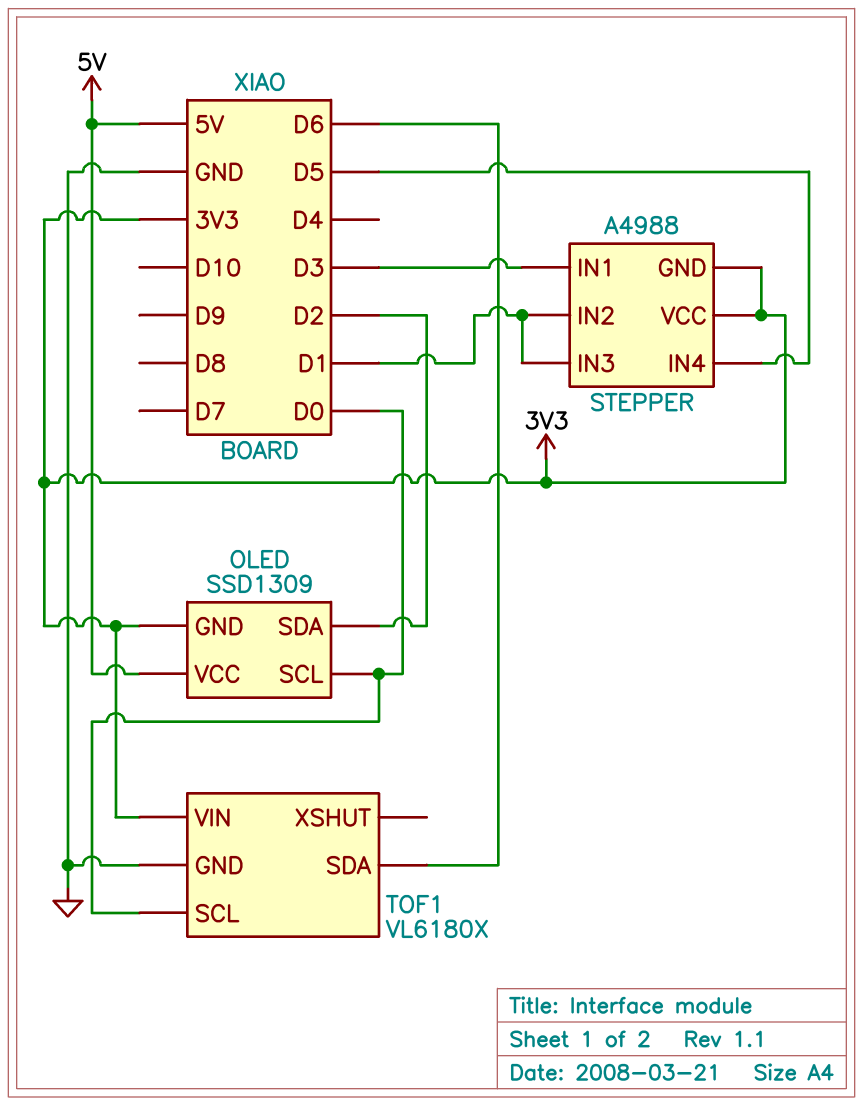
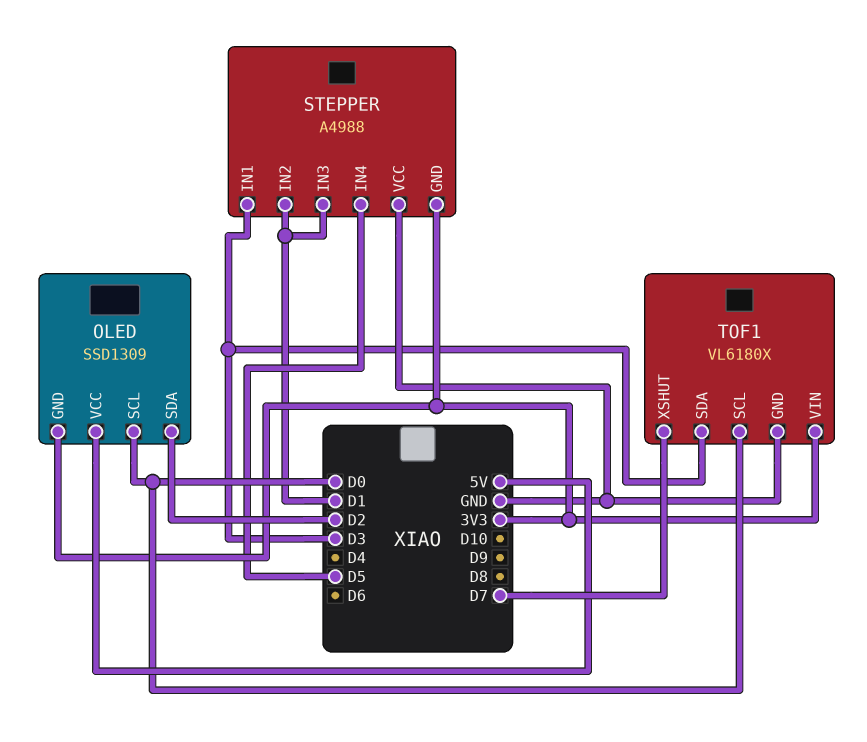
STEPPER pin VCC: 3V3 -> GND
TOF1 pin SDA: D6 -> D3
TOF1 pin XSHUT: none -> D7

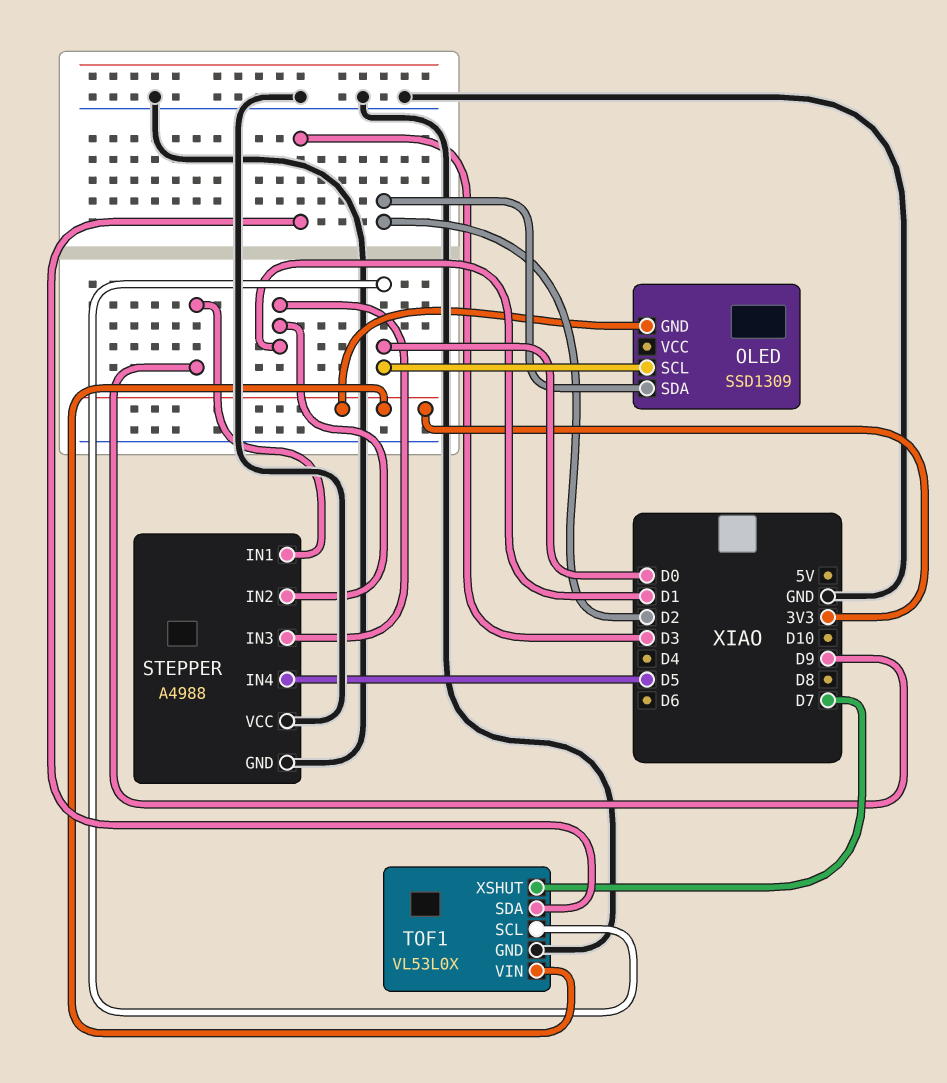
OLED pin VCC: 5V -> none
STEPPER pin GND: 3V3 -> GND
STEPPER pin IN1: D3 -> D9
TOF1: VL6180X -> VL53L0X

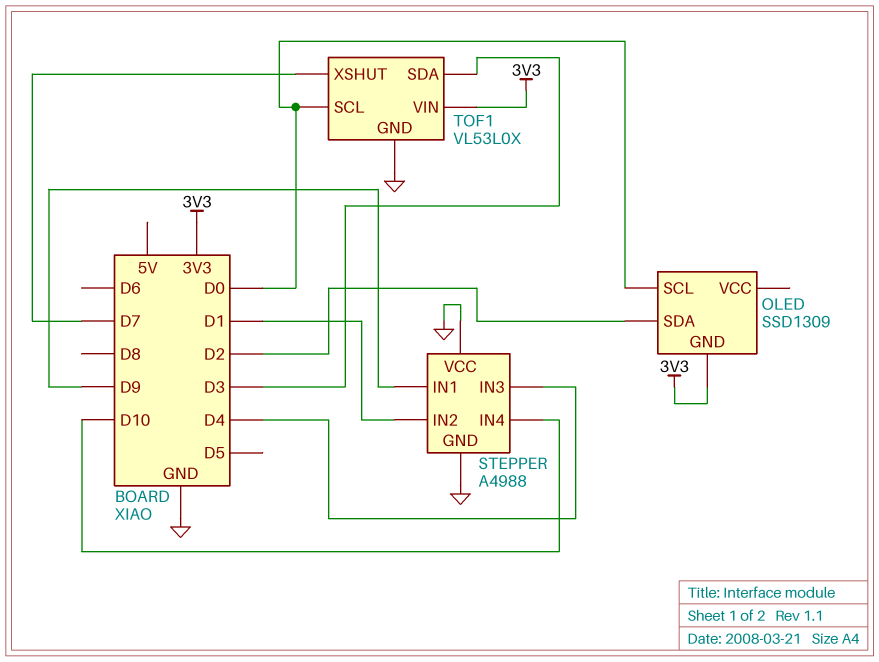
STEPPER pin IN3: D1 -> D4
STEPPER pin IN4: D5 -> D10

